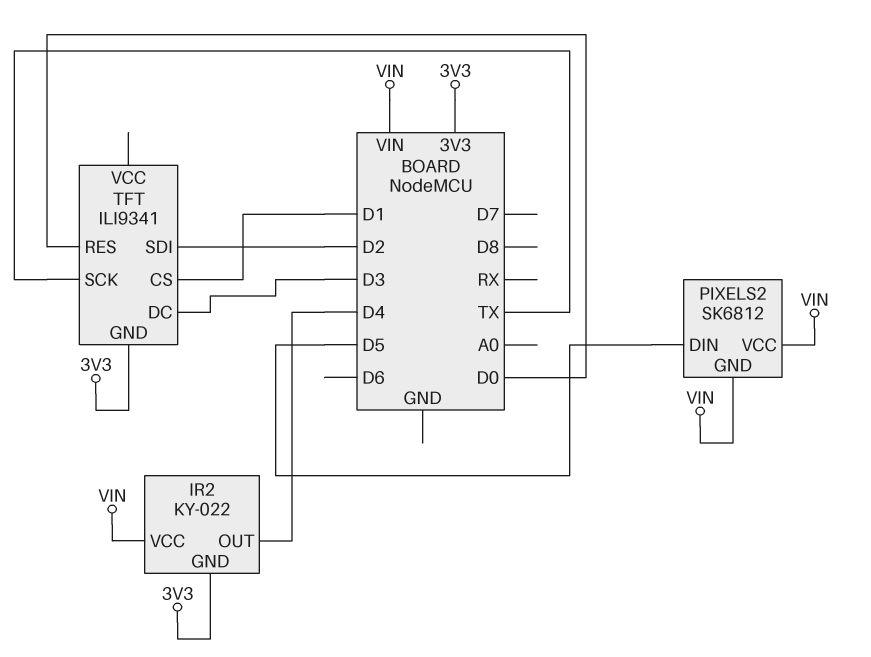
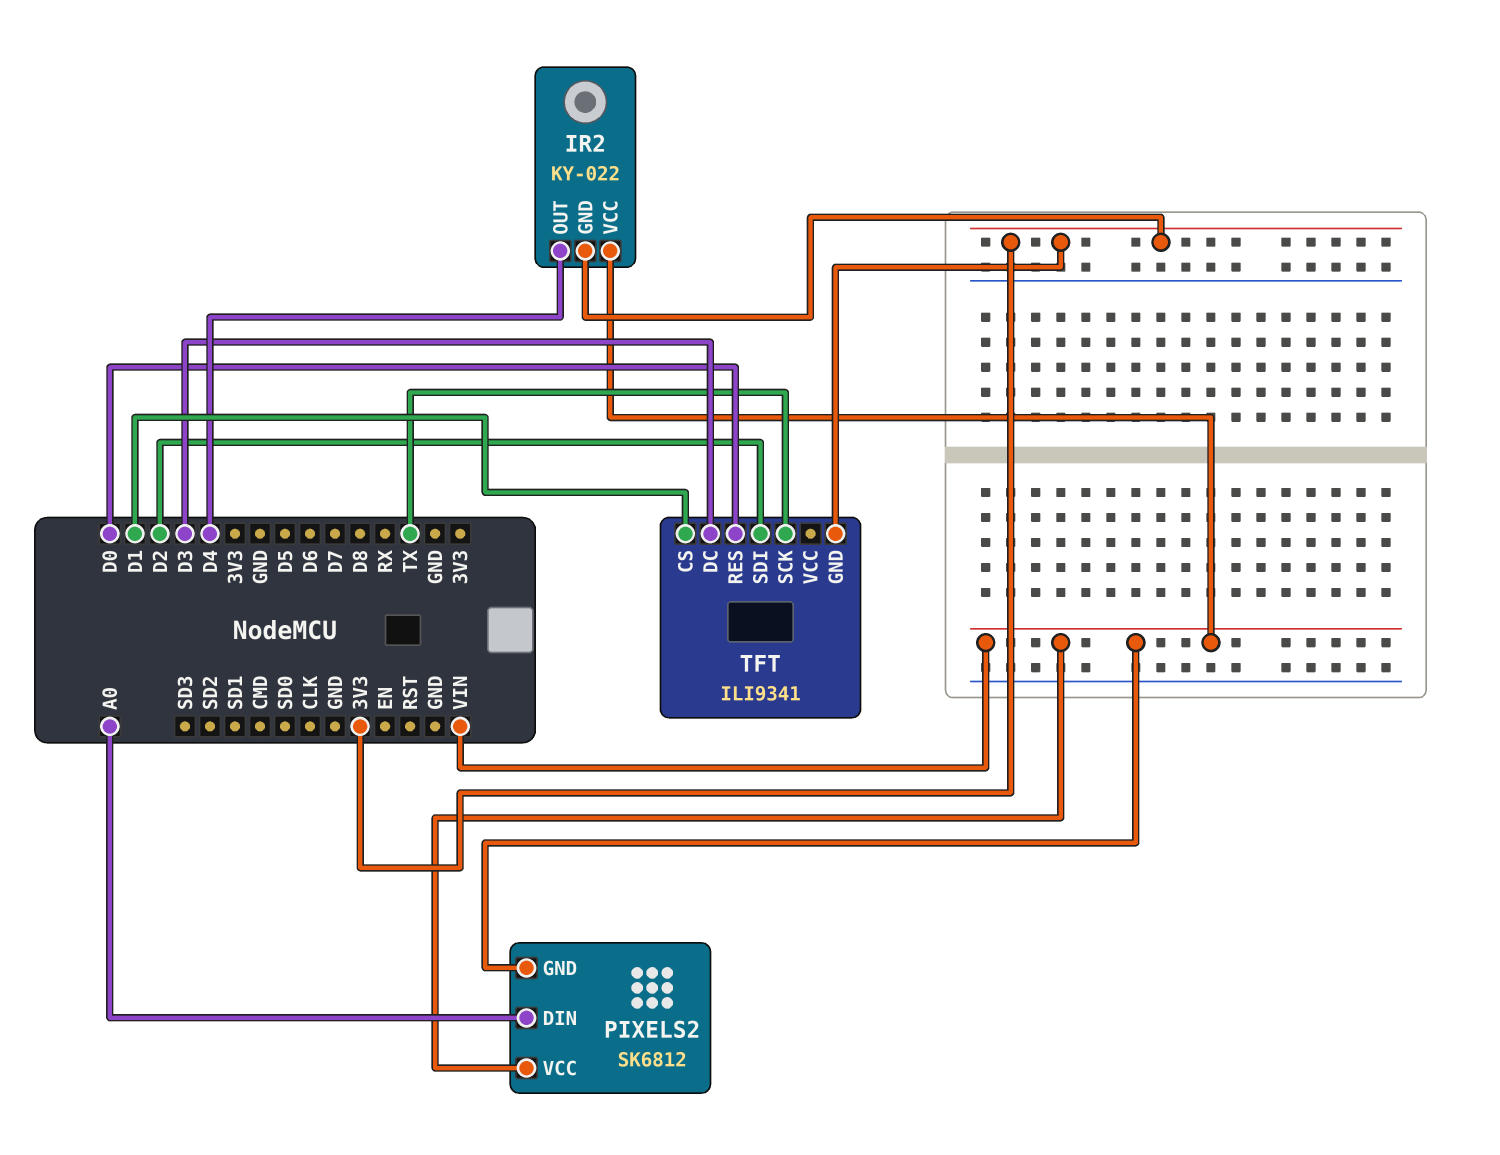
PIXELS2 pin DIN: D5 -> A0

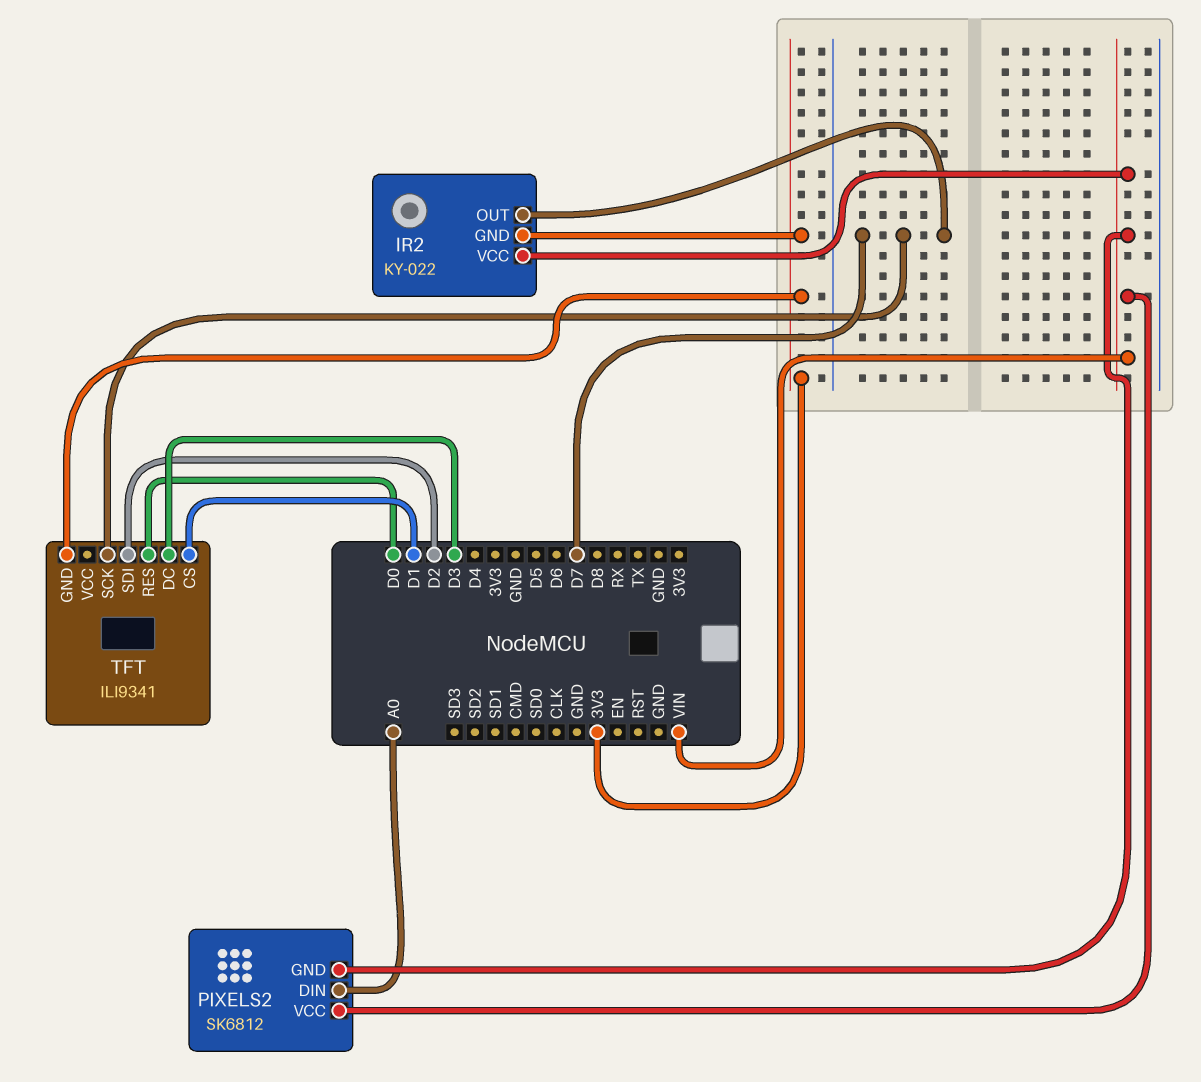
IR2 pin OUT: D4 -> D7
TFT pin SCK: TX -> D7

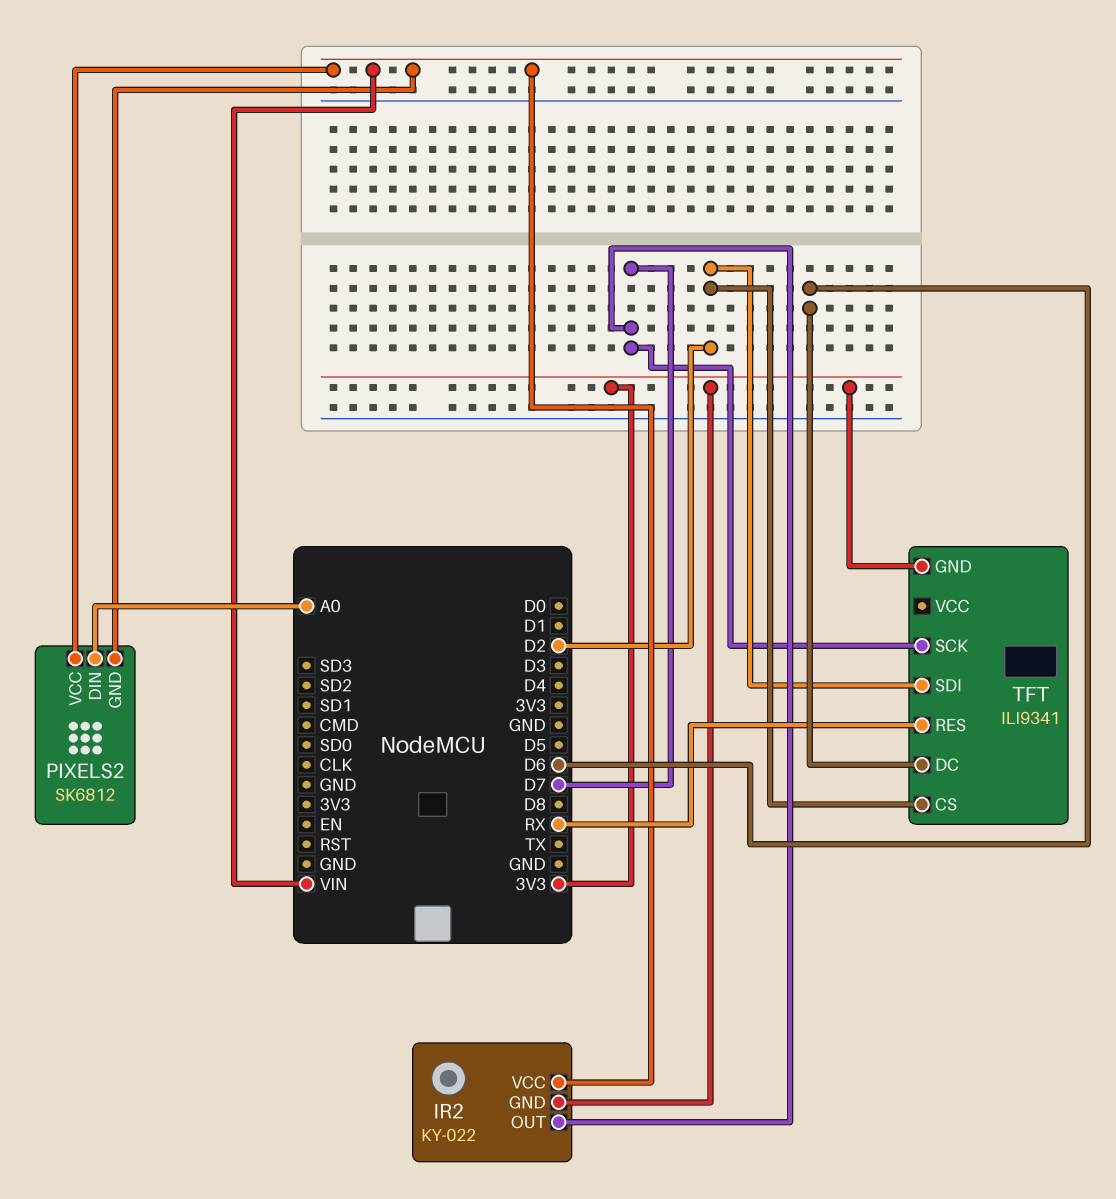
TFT pin CS: D1 -> D2
TFT pin DC: D3 -> D6
TFT pin RES: D0 -> RX

